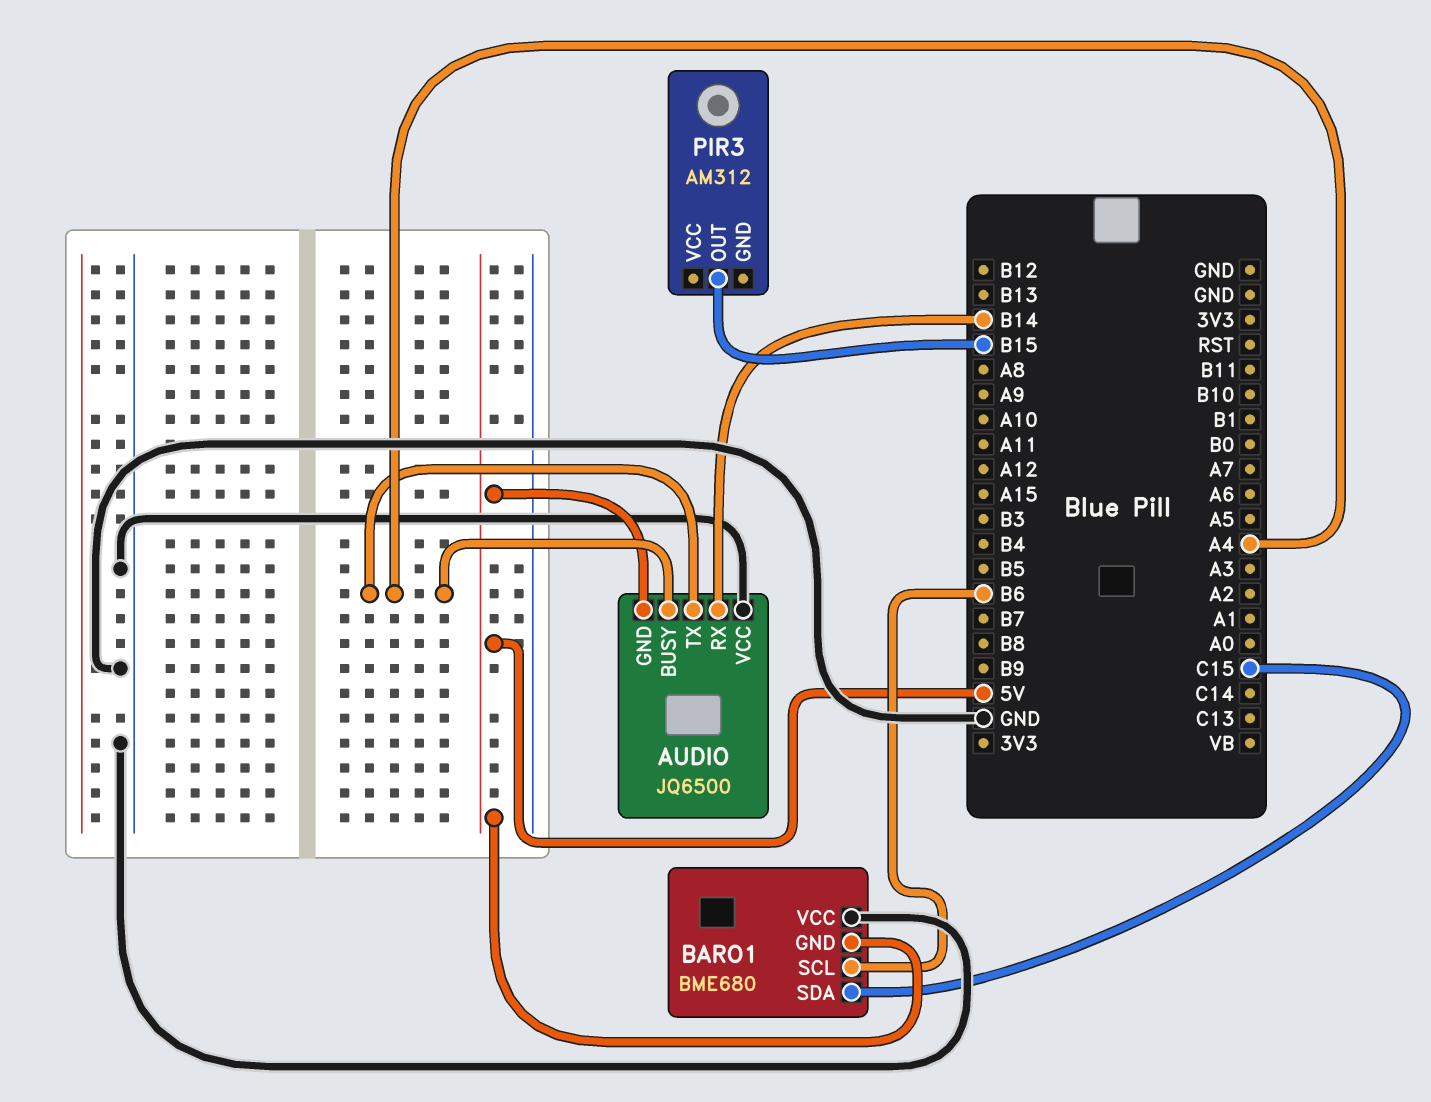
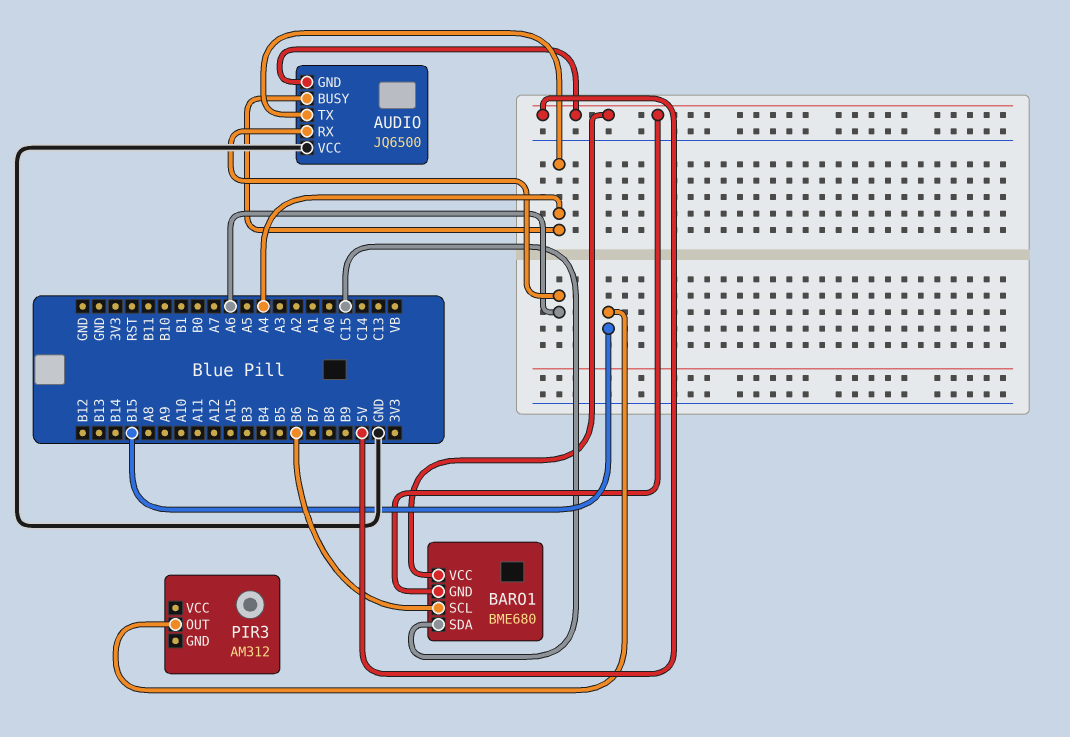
AUDIO pin RX: B14 -> A6
BARO1 pin VCC: GND -> 5V

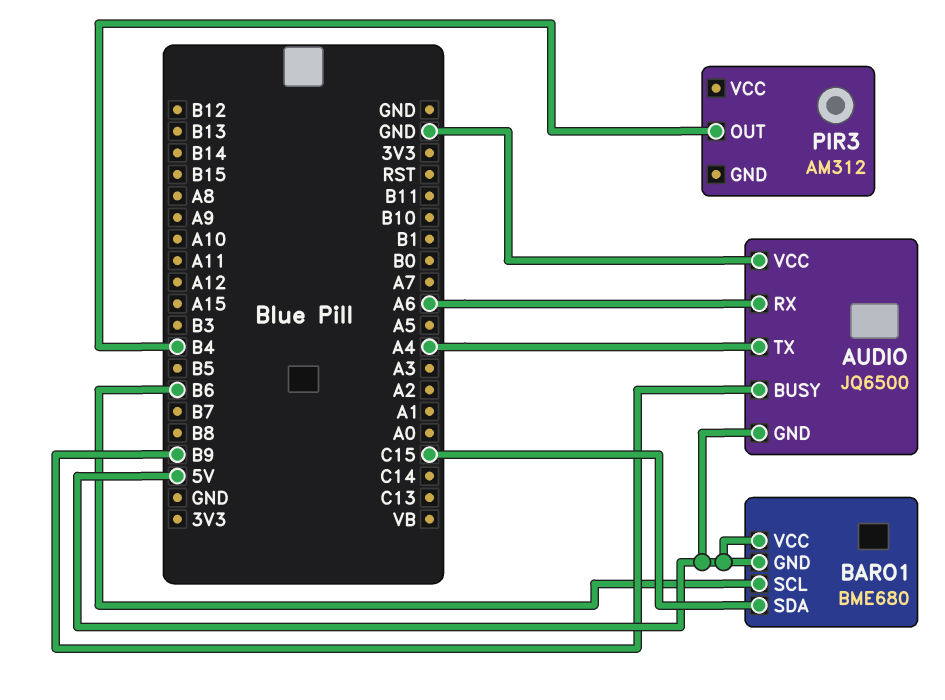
AUDIO pin BUSY: A4 -> B9
PIR3 pin OUT: B15 -> B4

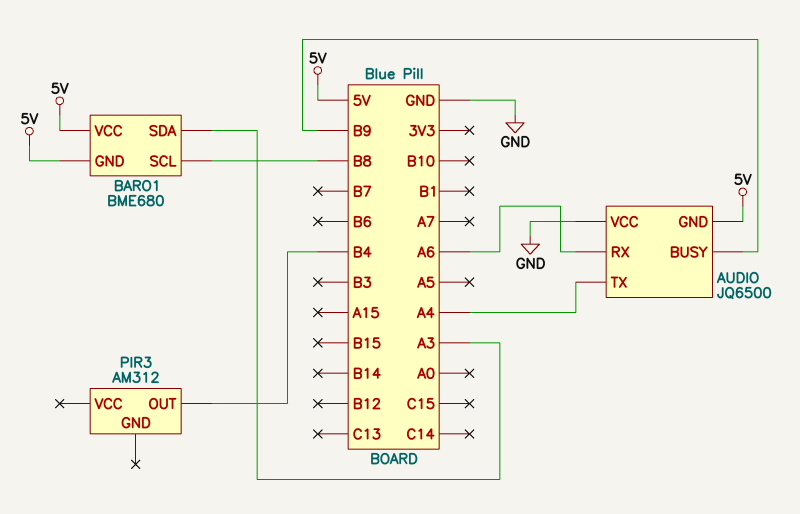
BARO1 pin SCL: B6 -> B8
BARO1 pin SDA: C15 -> A3

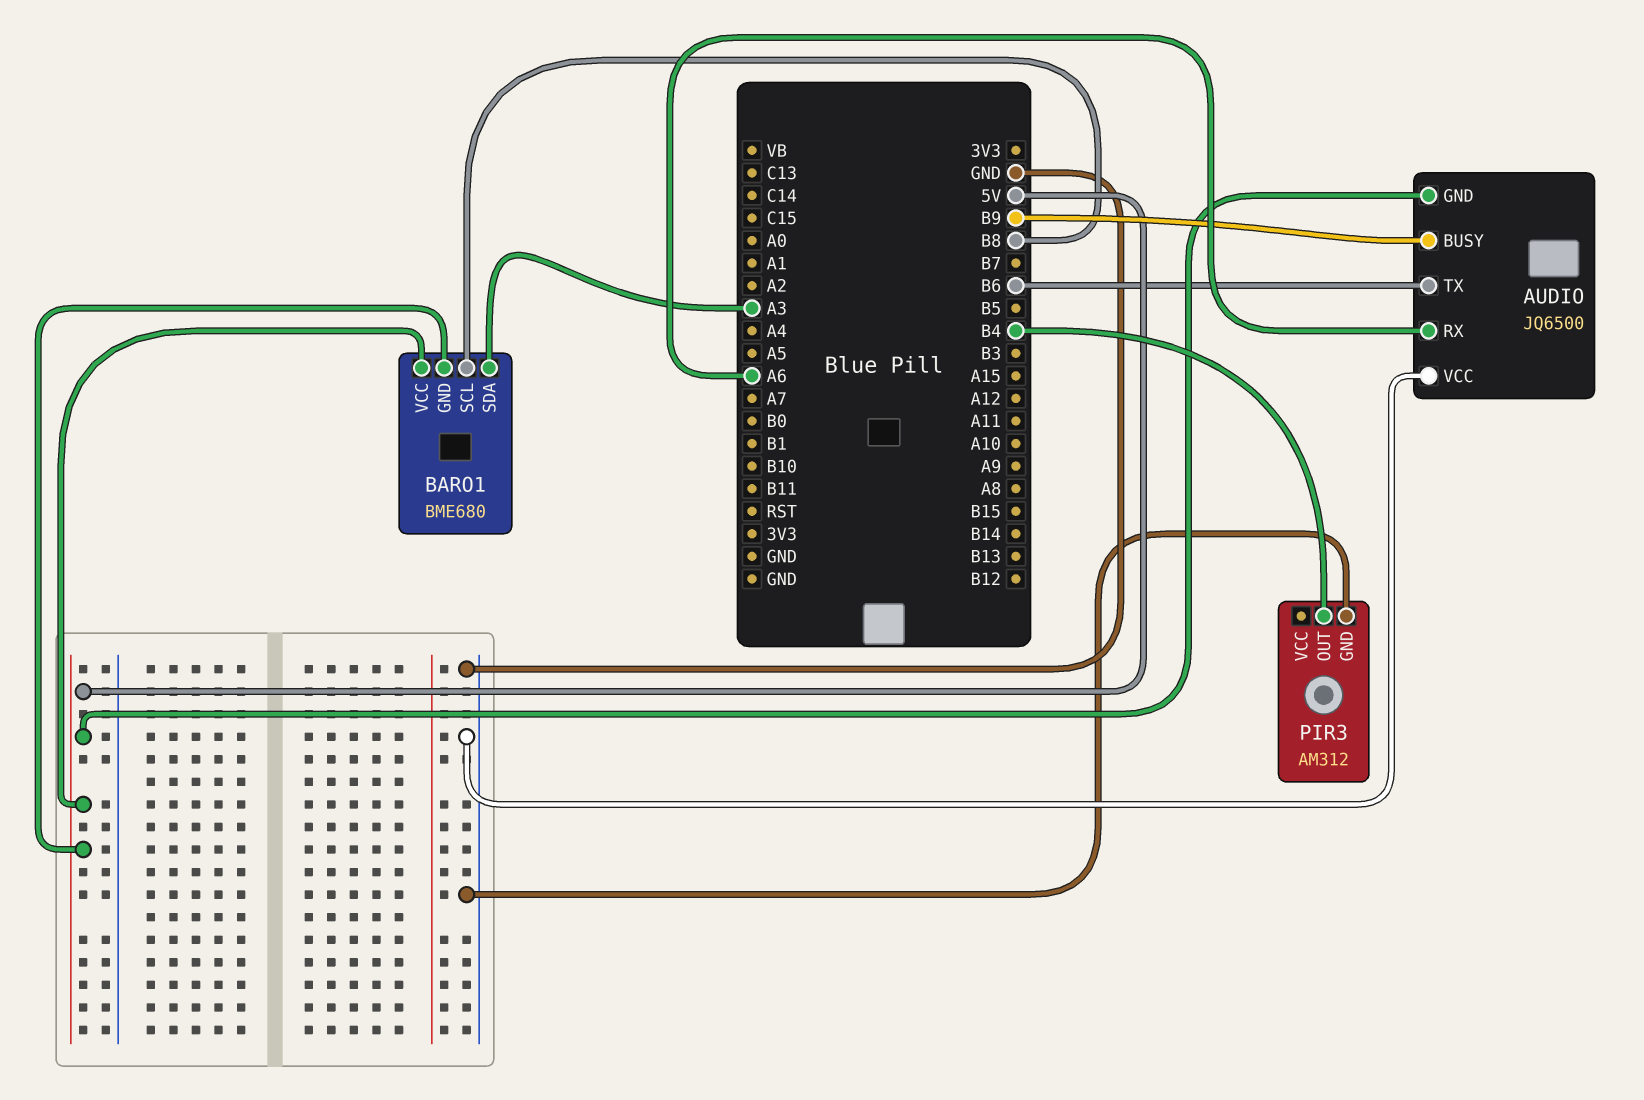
AUDIO pin TX: A4 -> B6
PIR3 pin GND: none -> GND

